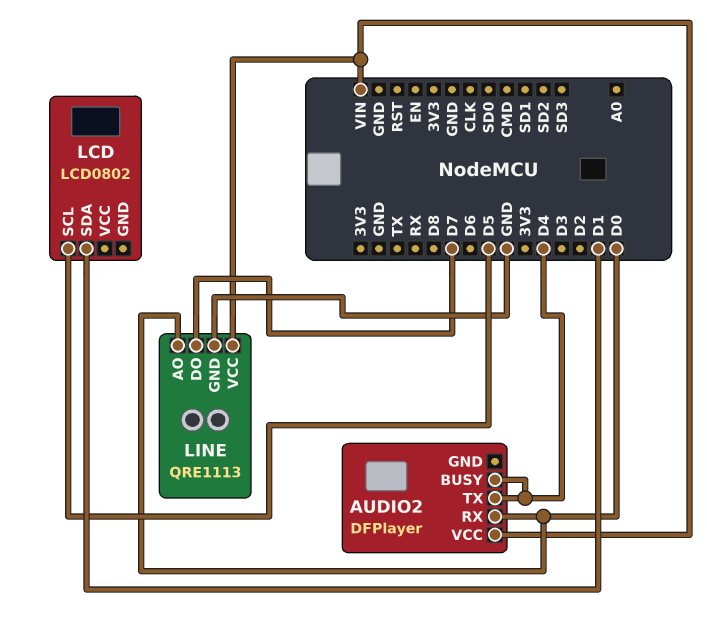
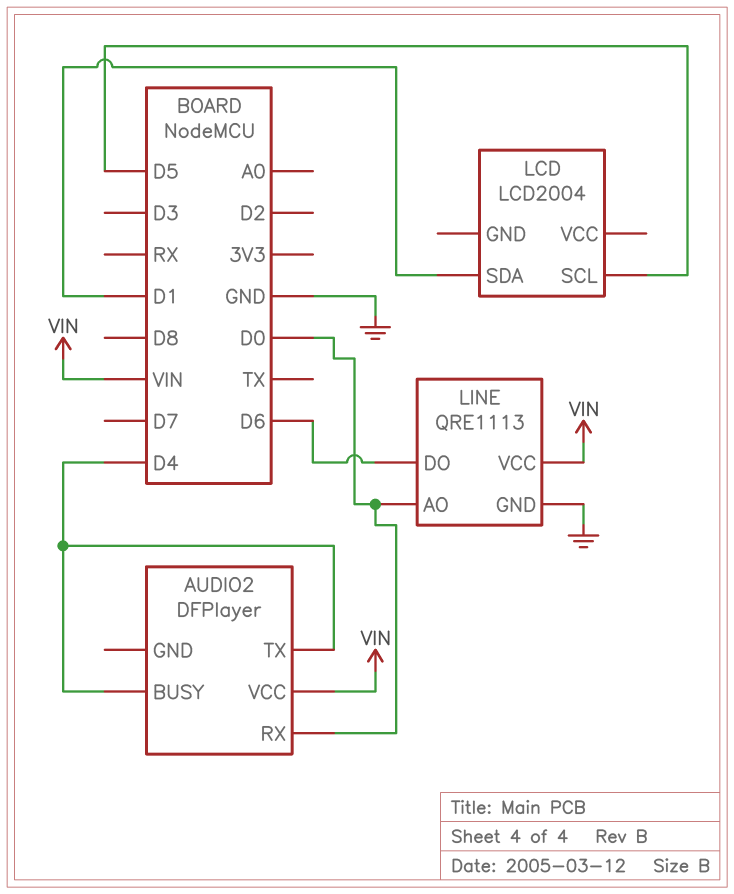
LCD: LCD0802 -> LCD2004
LINE pin DO: D7 -> D6

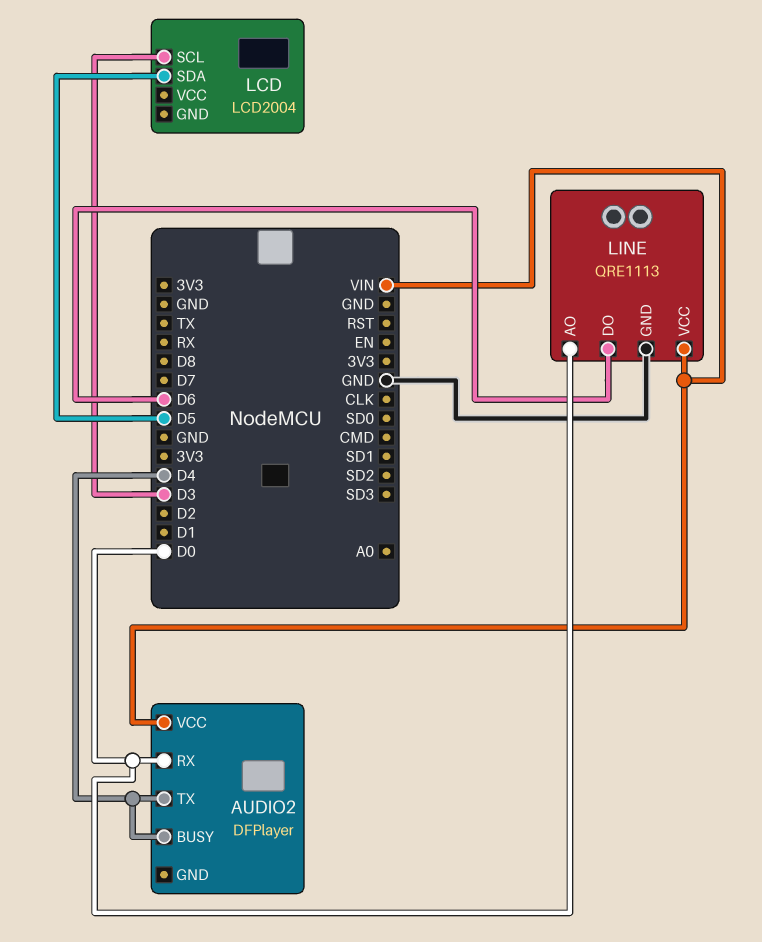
LCD pin SCL: D5 -> D3
LCD pin SDA: D1 -> D5

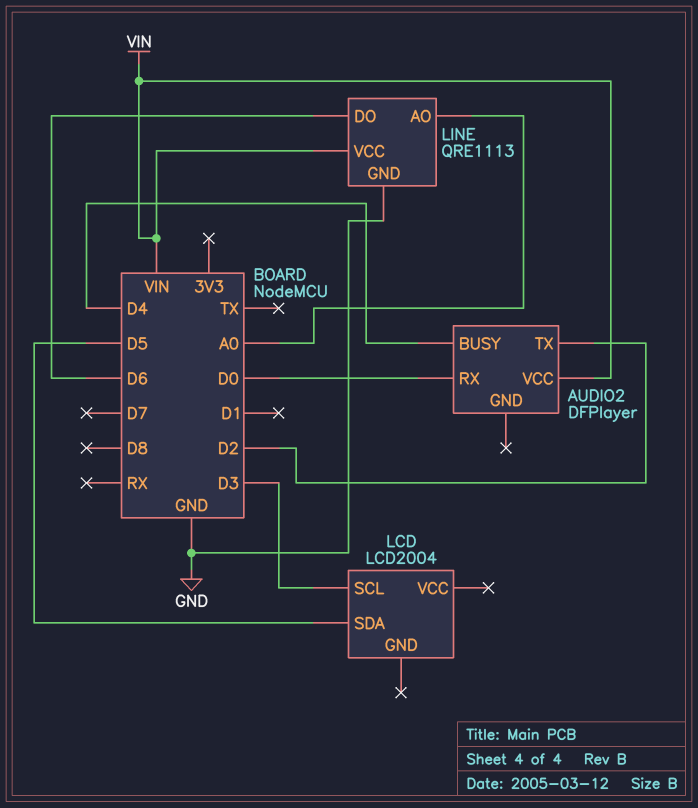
AUDIO2 pin TX: D4 -> D2
LINE pin AO: D0 -> A0

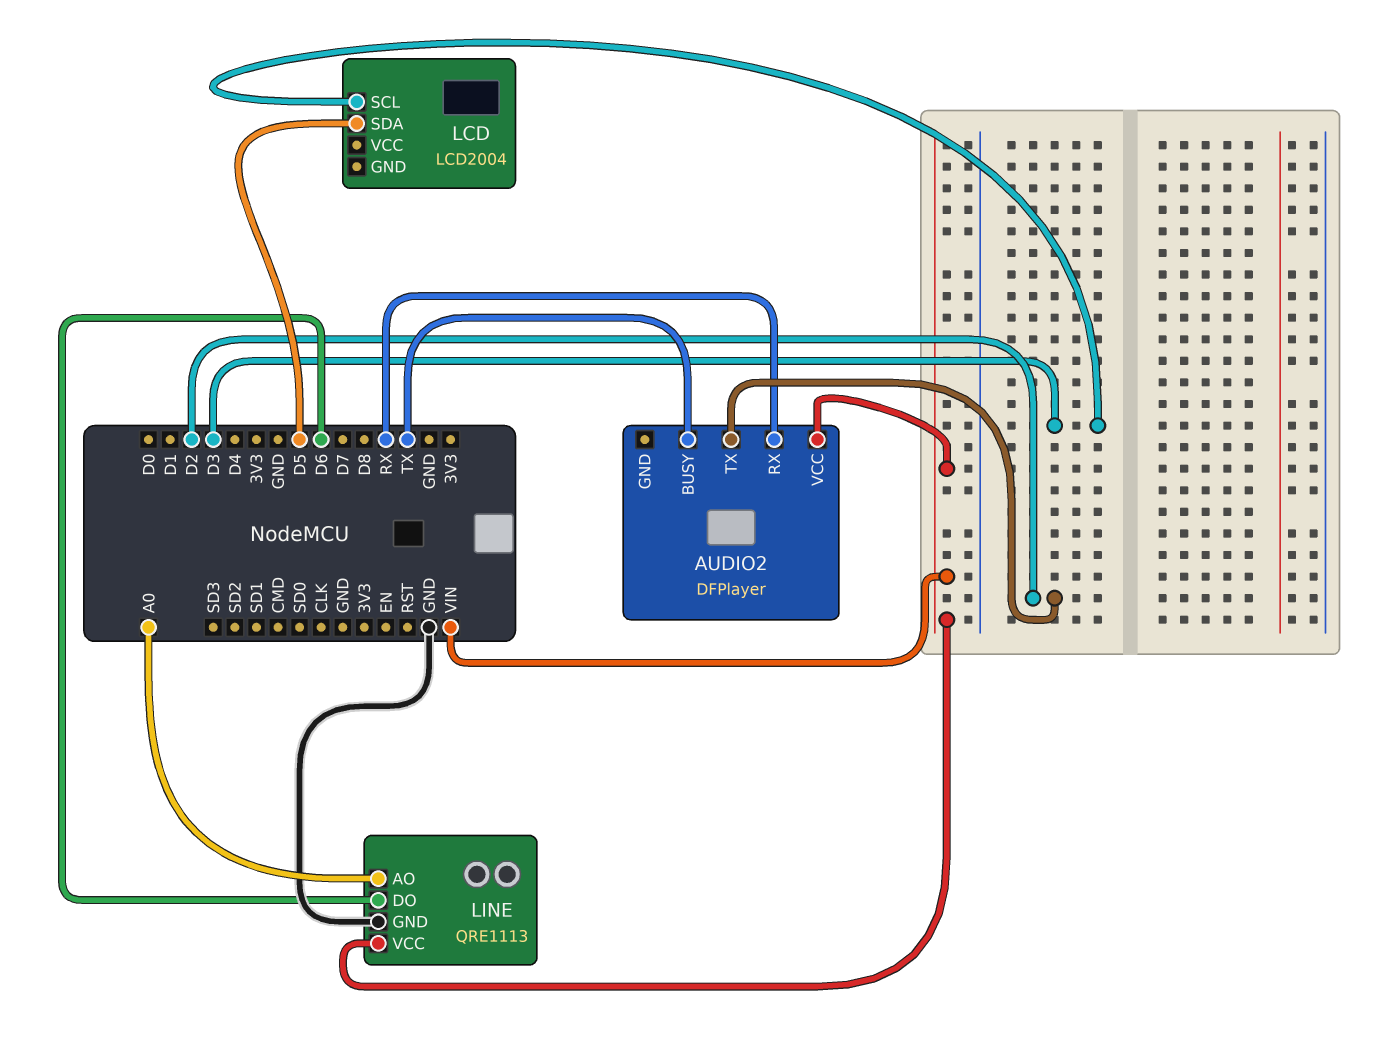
AUDIO2 pin BUSY: D4 -> TX
AUDIO2 pin RX: D0 -> RX

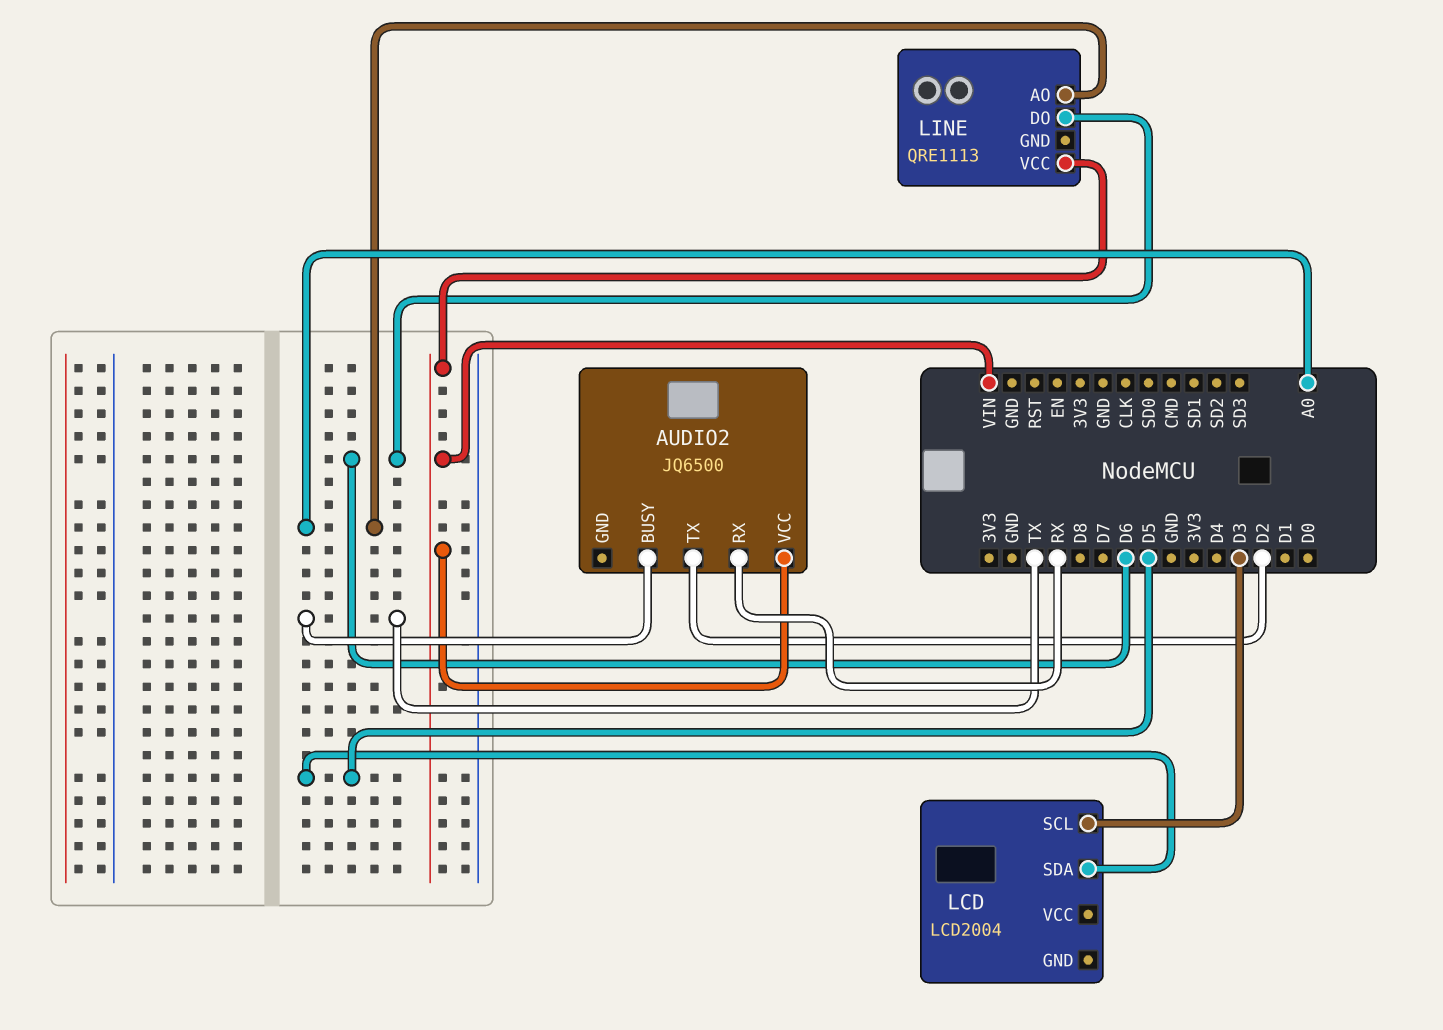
AUDIO2: DFPlayer -> JQ6500
LINE pin GND: GND -> none

